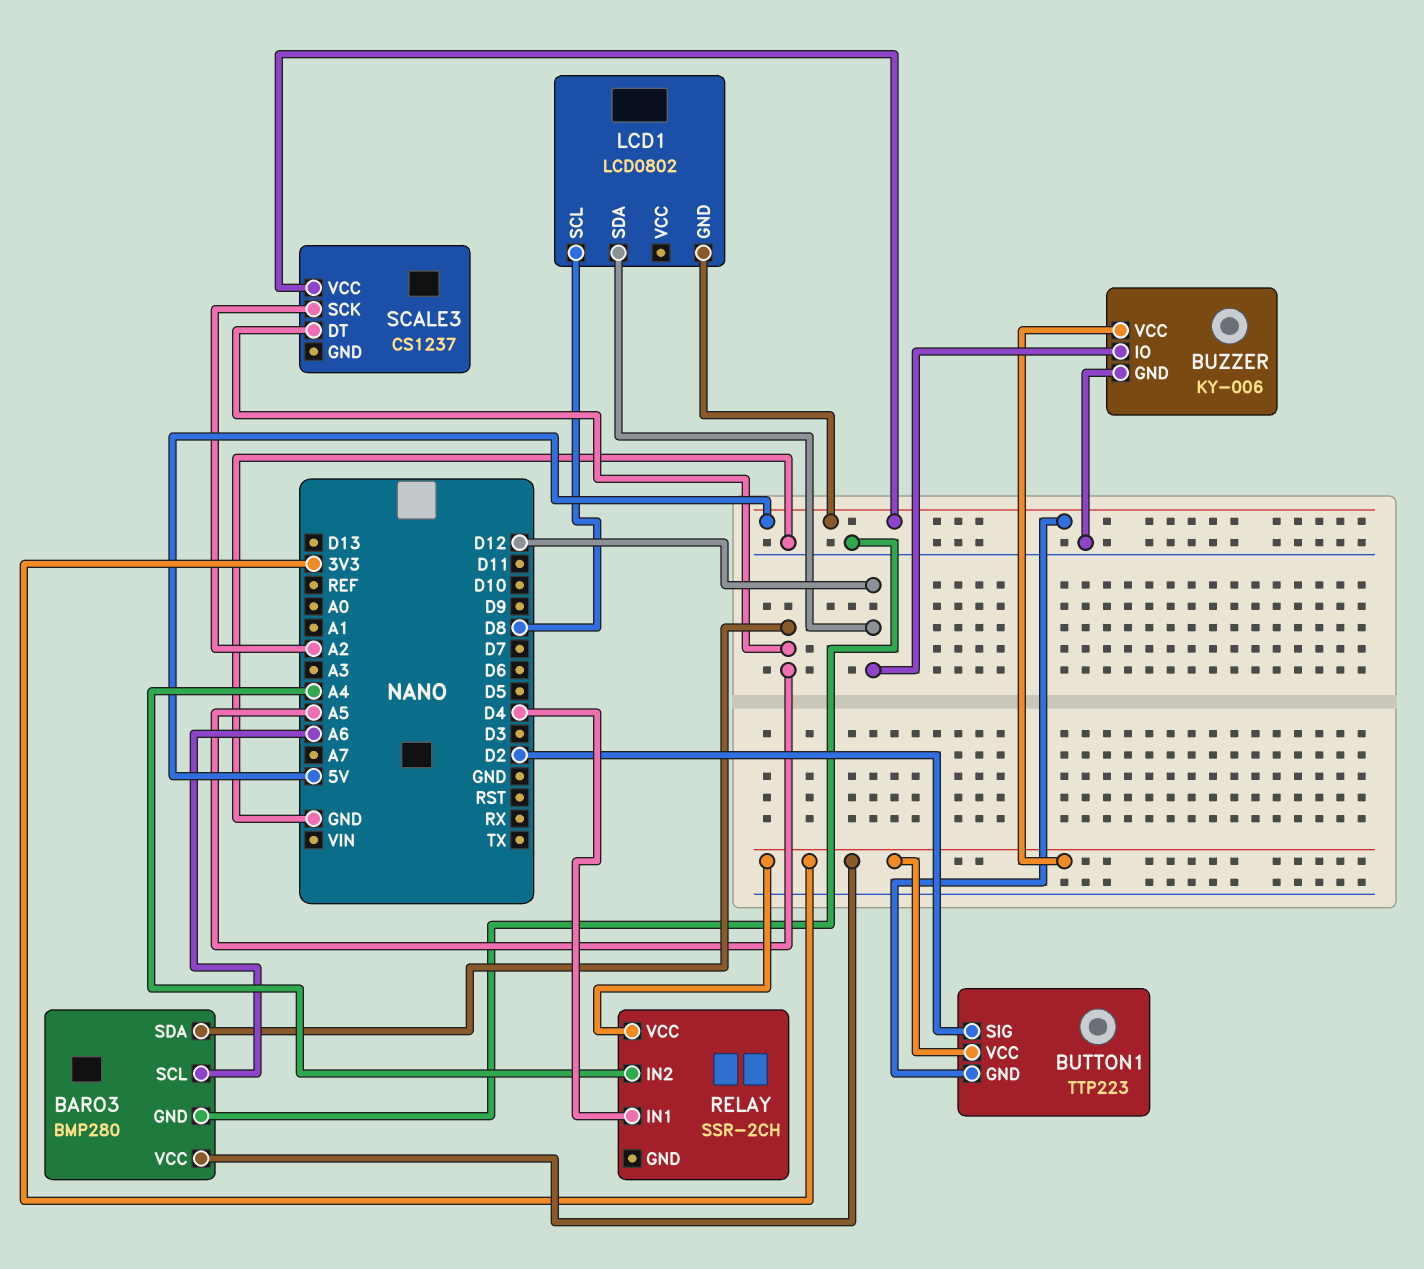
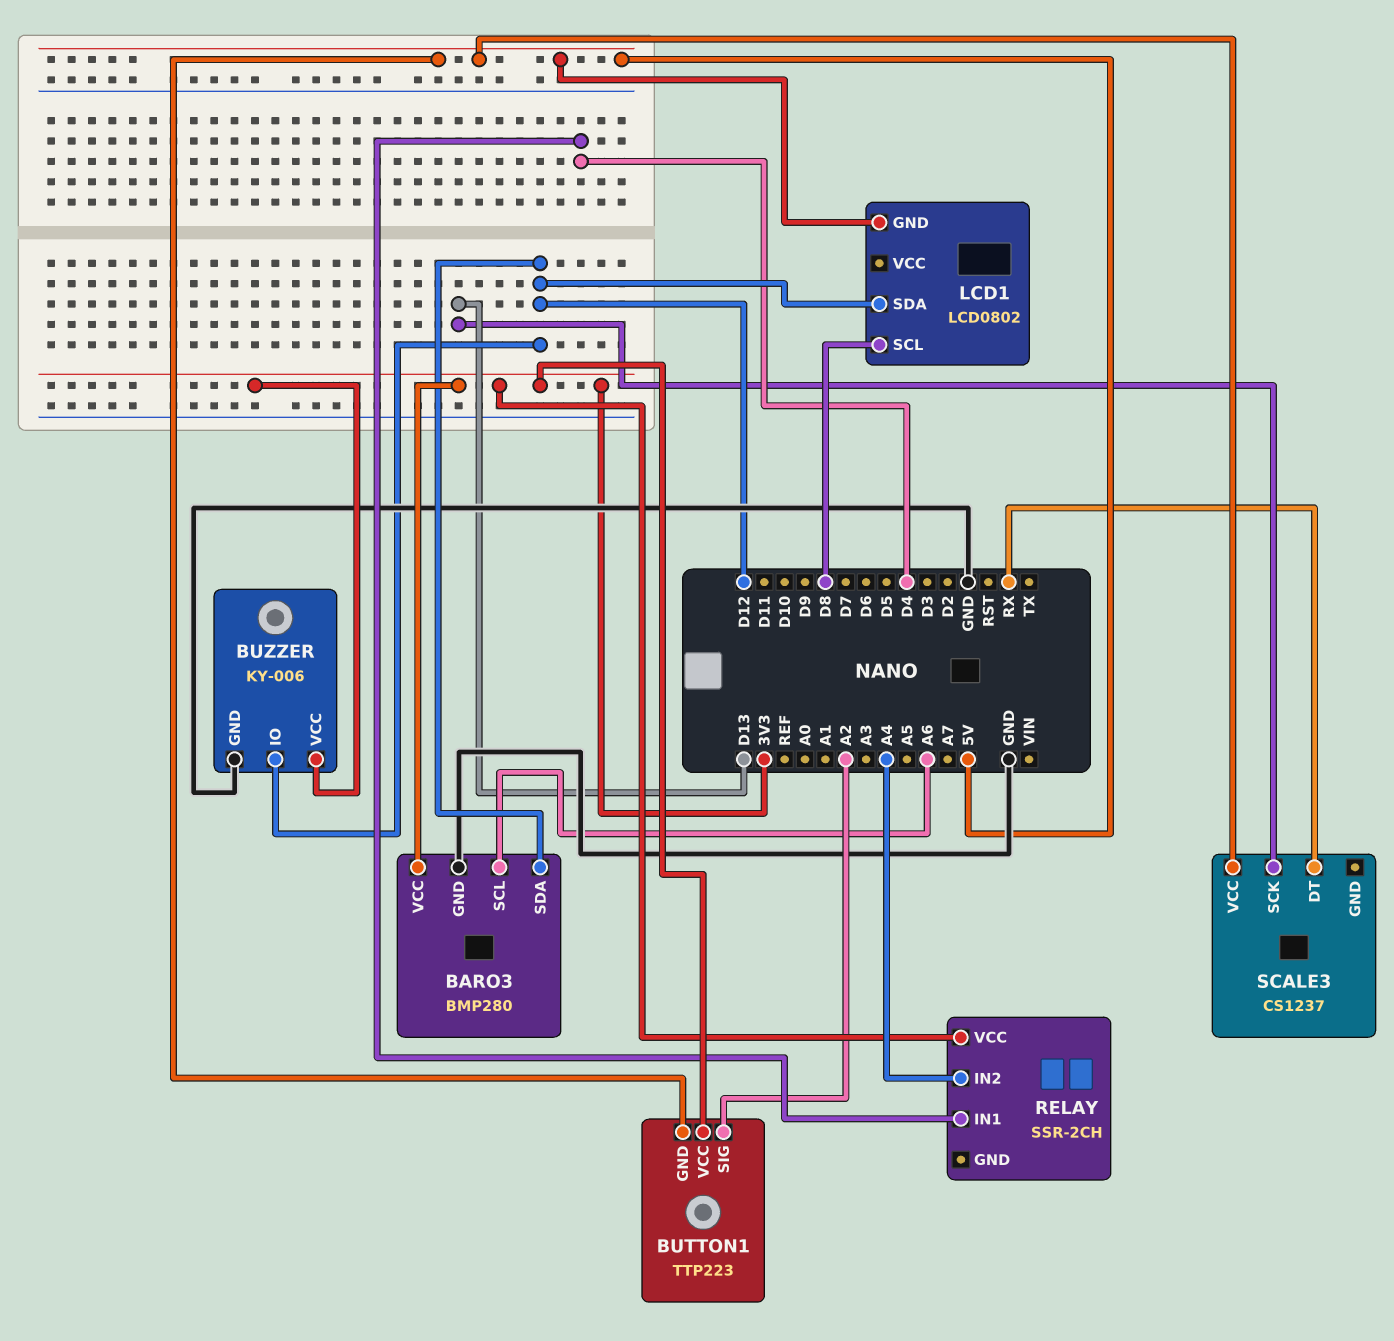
BARO3 pin SDA: A5 -> D12
BUTTON1 pin SIG: D2 -> A2
SCALE3 pin DT: A5 -> RX
SCALE3 pin SCK: A2 -> D13

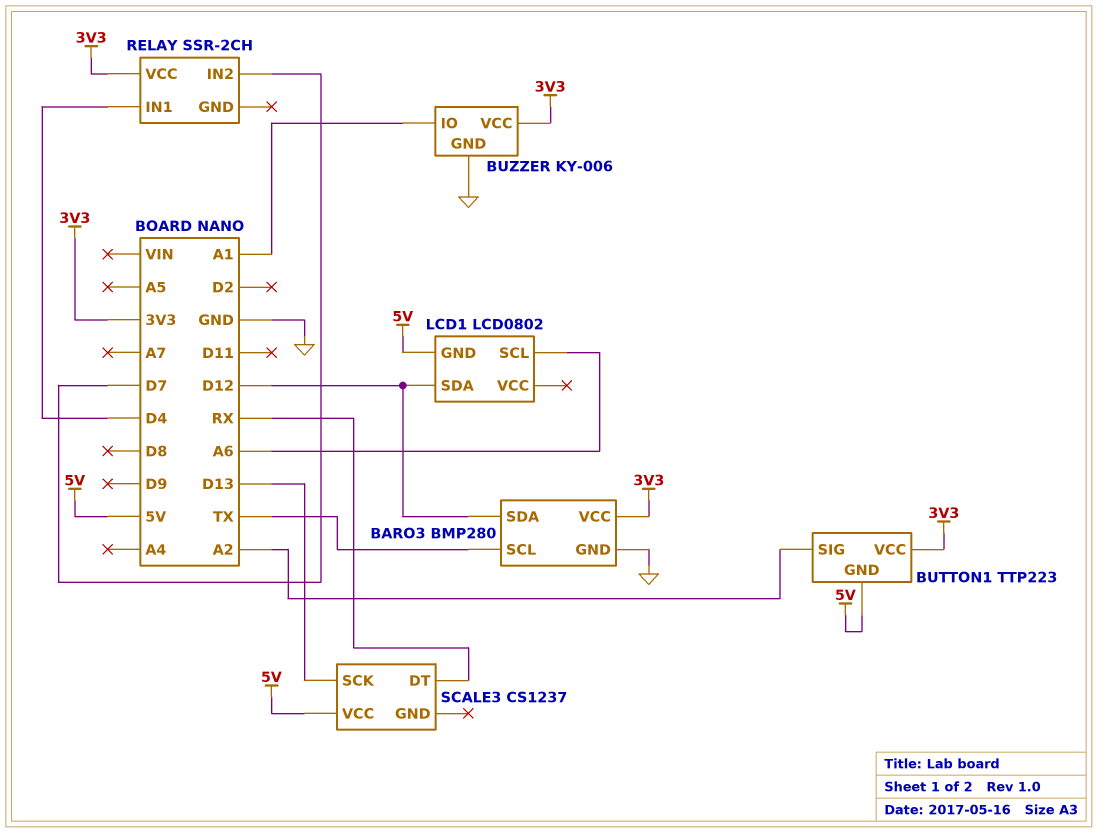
BARO3 pin SCL: A6 -> TX
BUZZER pin IO: D12 -> A1
LCD1 pin SCL: D8 -> A6
RELAY pin IN2: A4 -> D7

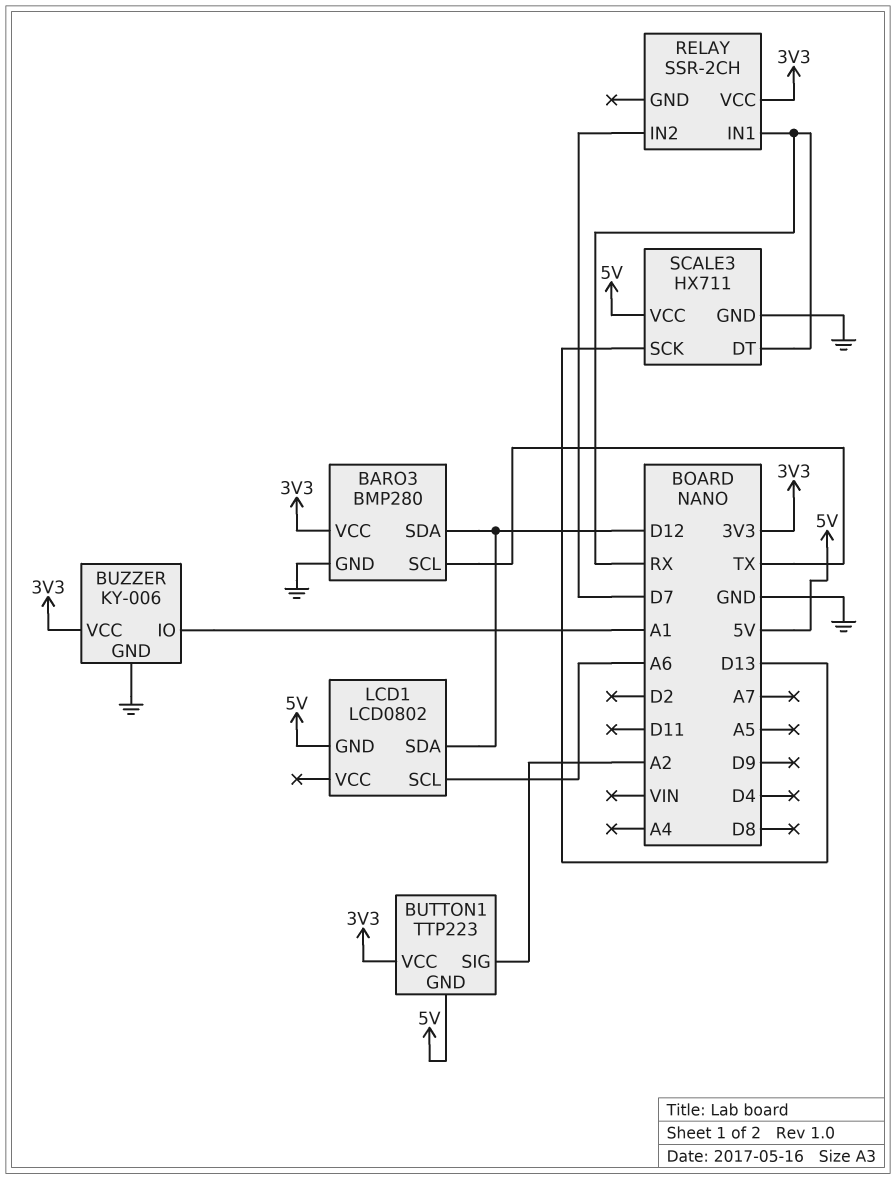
RELAY pin IN1: D4 -> RX
SCALE3: CS1237 -> HX711
SCALE3 pin GND: none -> GND

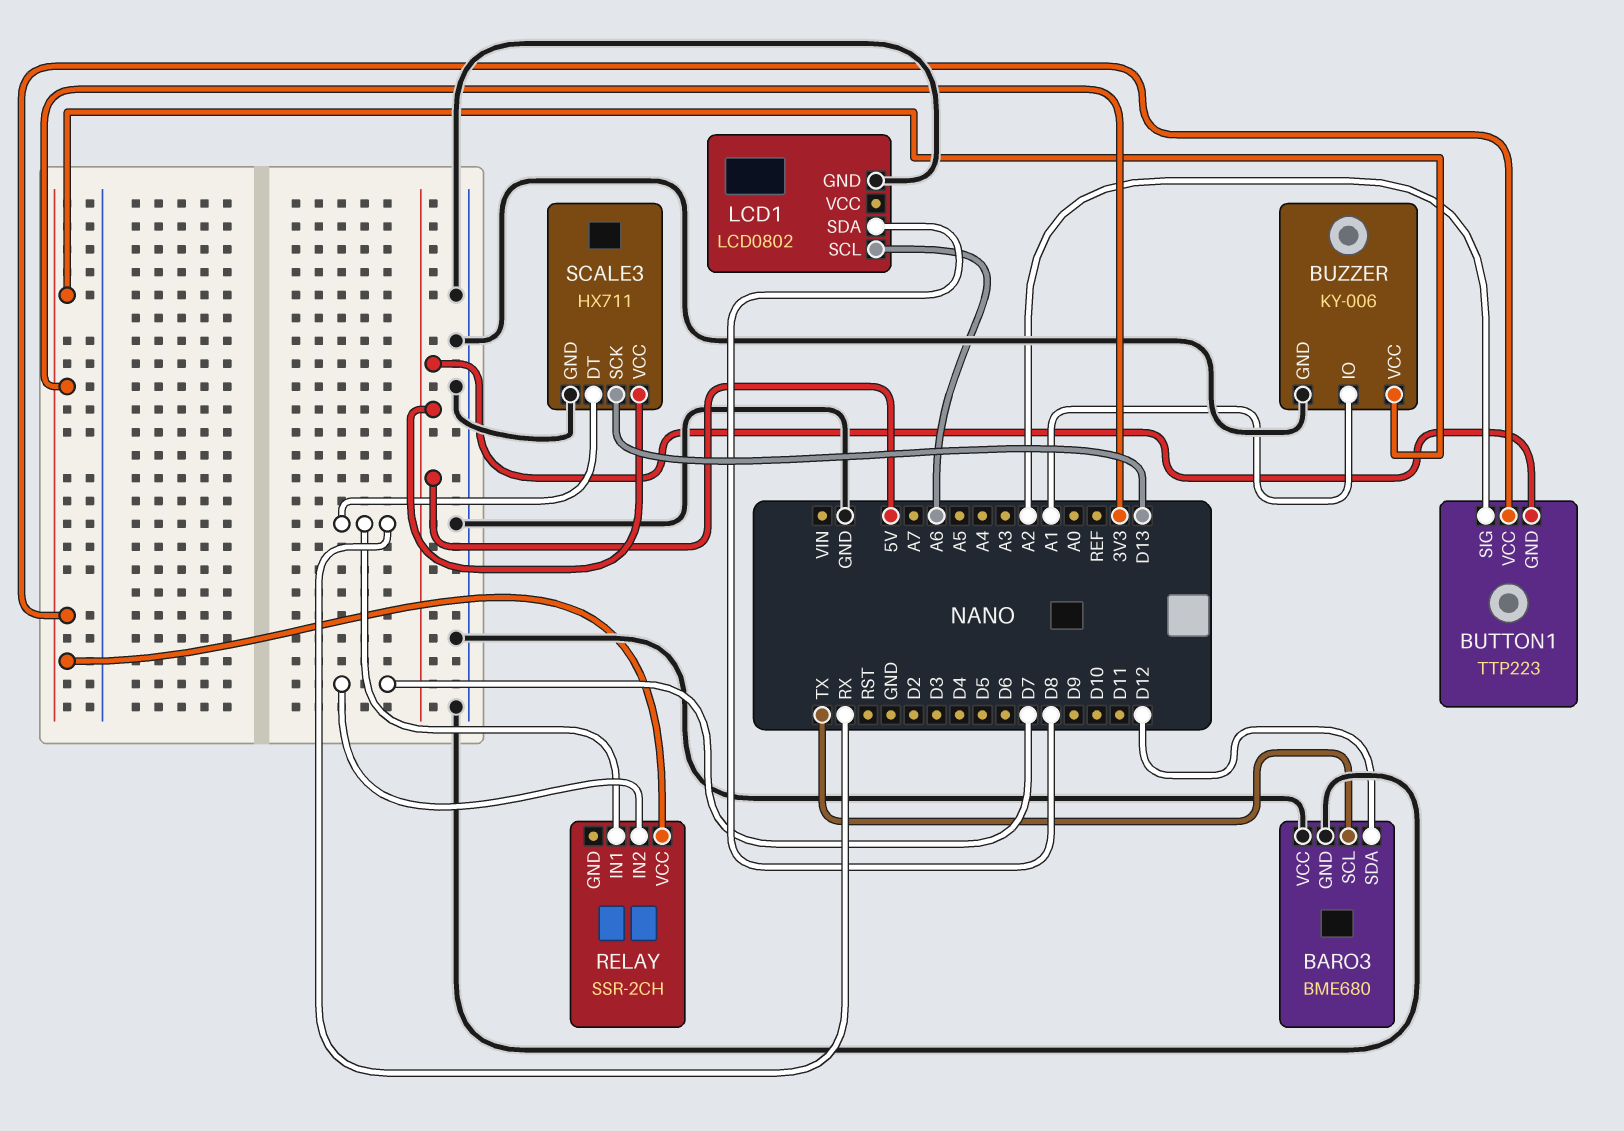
BARO3: BMP280 -> BME680
BARO3 pin VCC: 3V3 -> GND
LCD1 pin GND: 5V -> GND
LCD1 pin SDA: D12 -> D8

